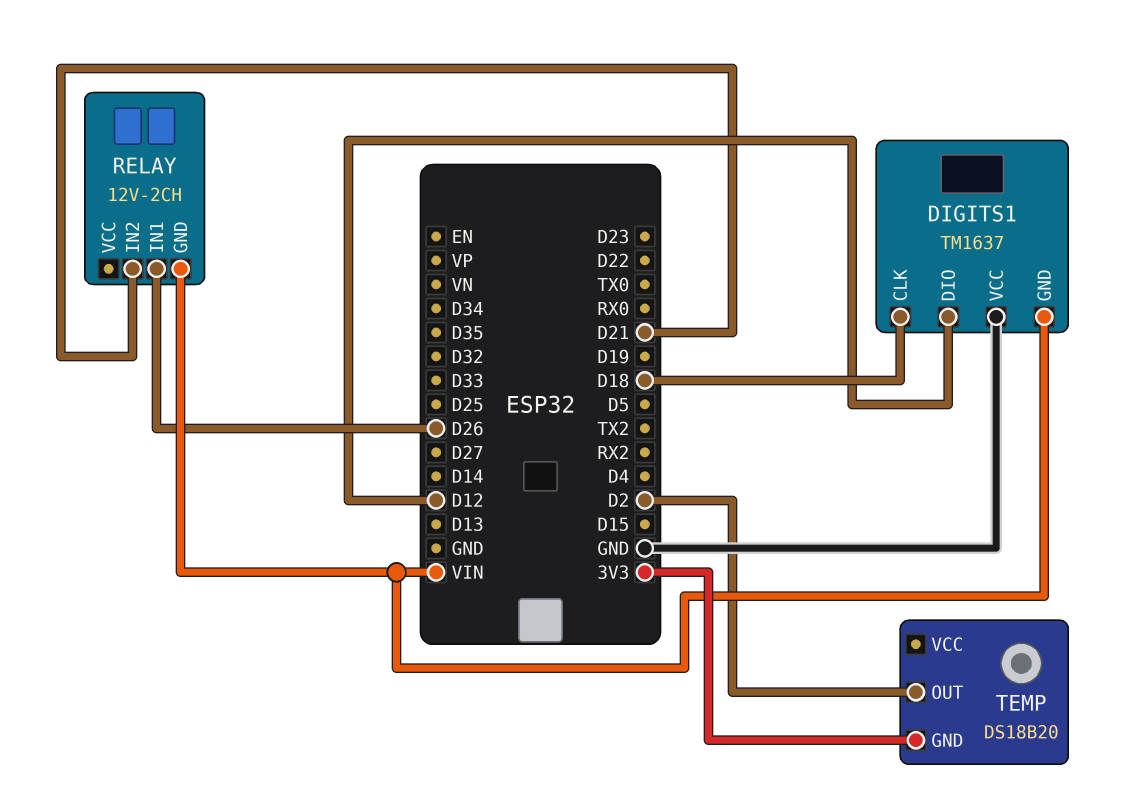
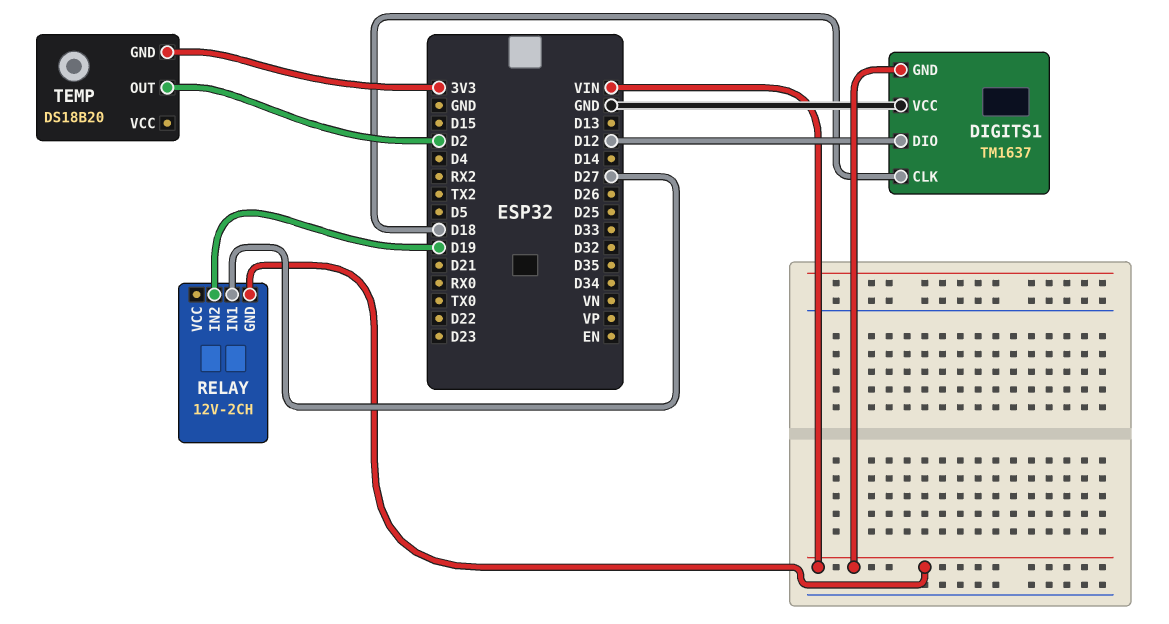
RELAY pin IN1: D26 -> D27
RELAY pin IN2: D21 -> D19

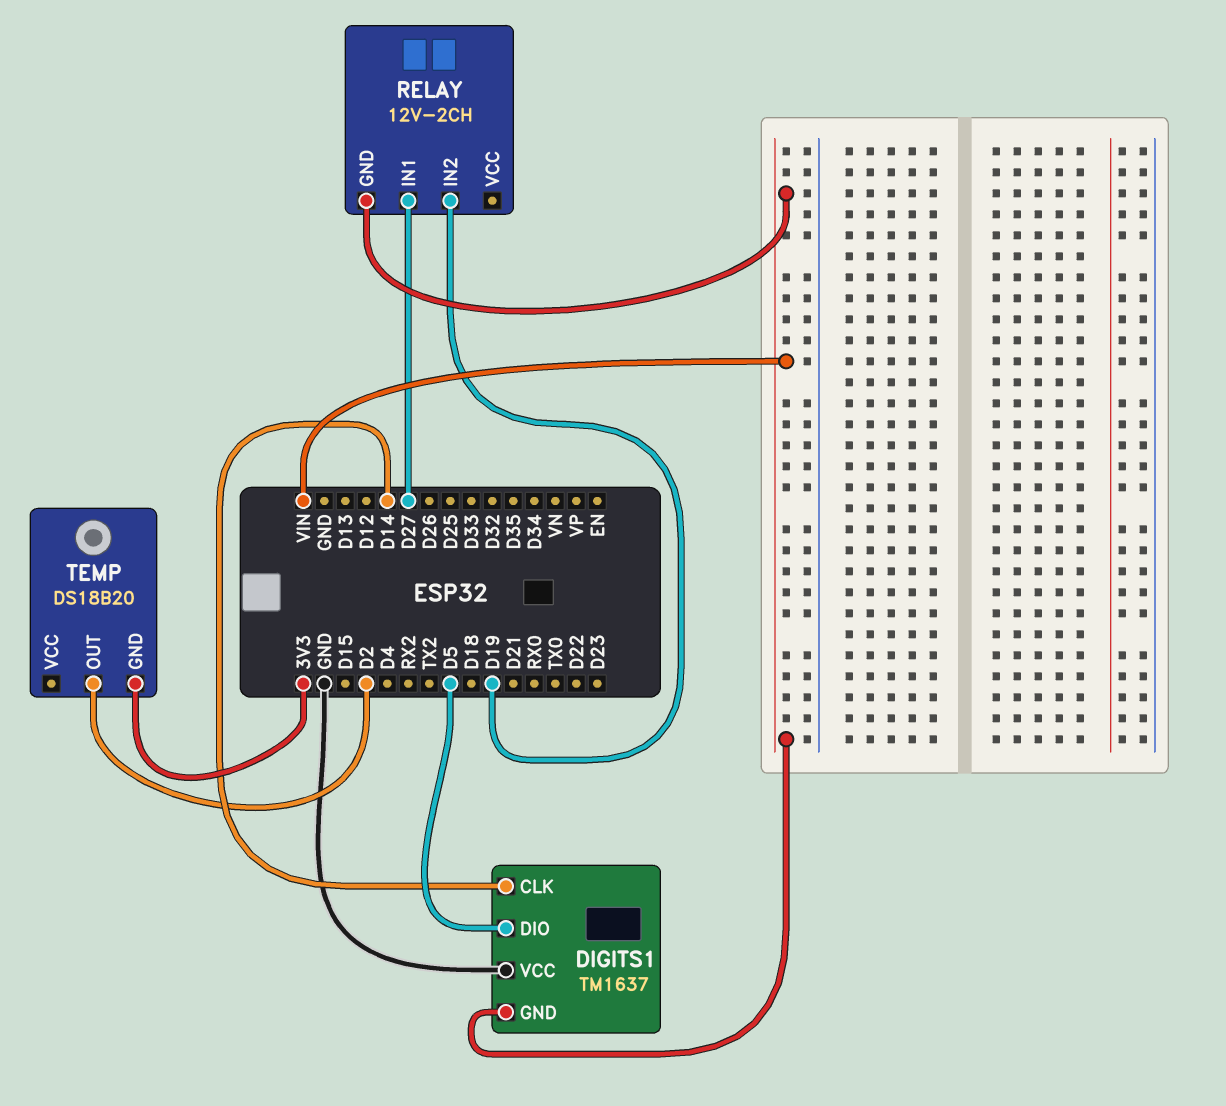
DIGITS1 pin CLK: D18 -> D14
DIGITS1 pin DIO: D12 -> D5

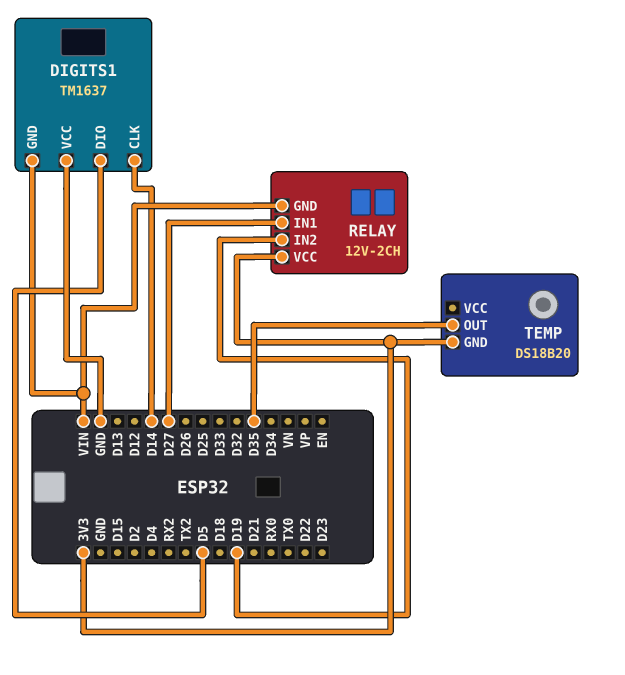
RELAY pin VCC: none -> 3V3
TEMP pin OUT: D2 -> D35

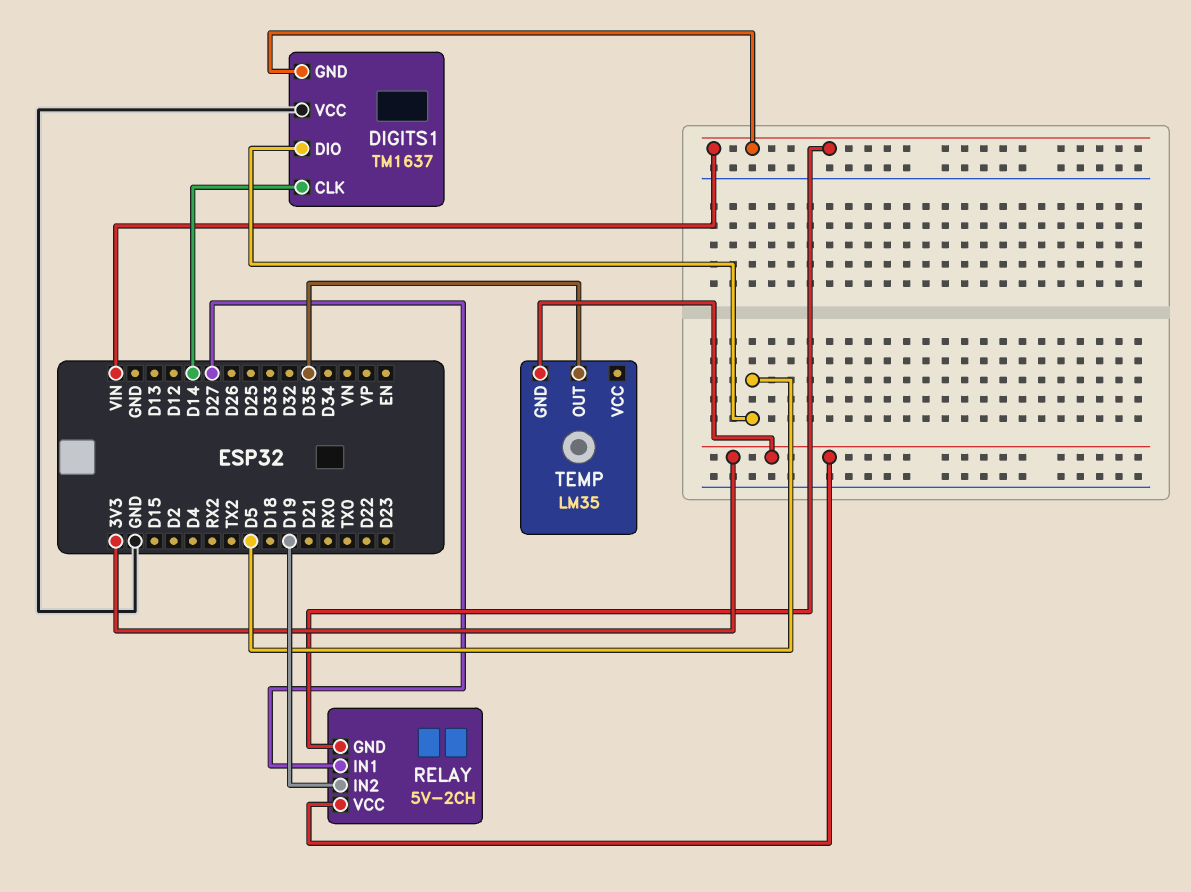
RELAY: 12V-2CH -> 5V-2CH
TEMP: DS18B20 -> LM35

